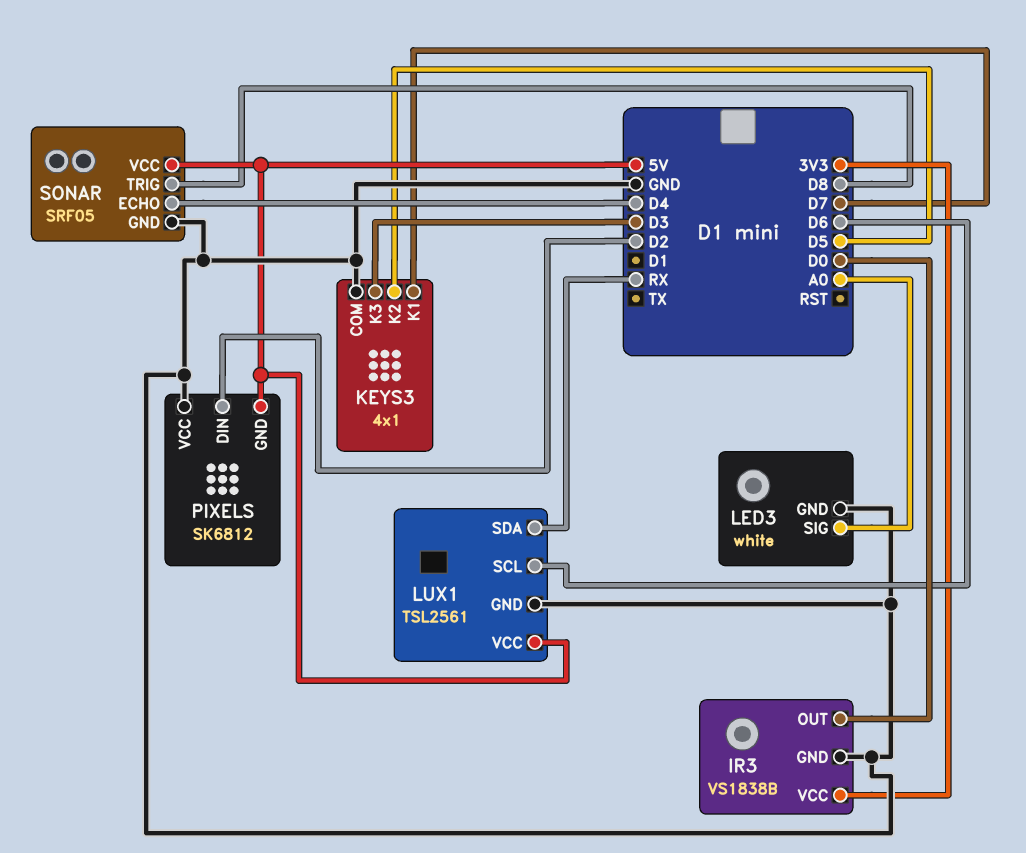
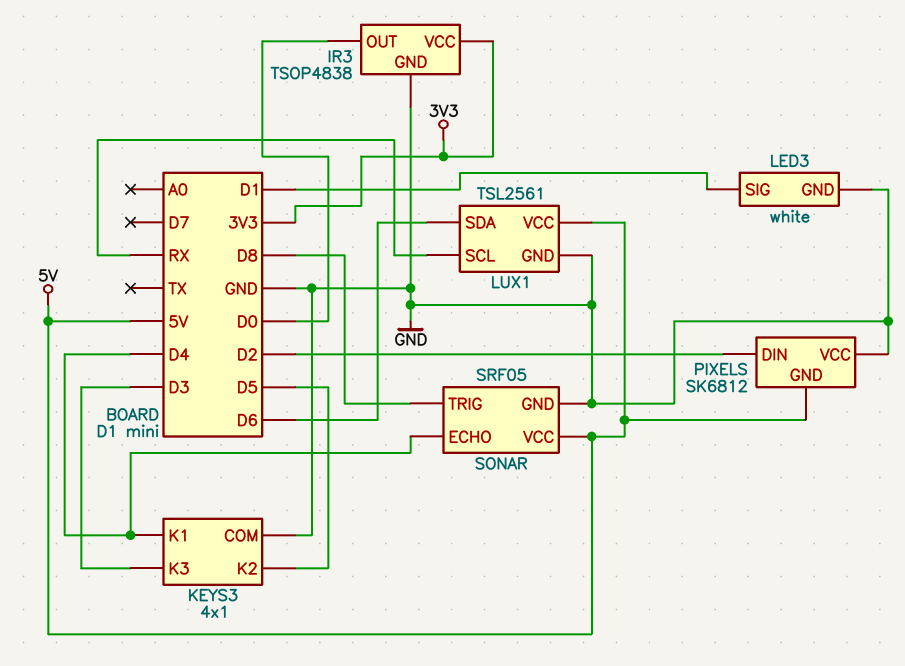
IR3: VS1838B -> TSOP4838
KEYS3 pin K1: D7 -> D4
LED3 pin SIG: A0 -> D1
LUX1 pin SCL: D6 -> RX
LUX1 pin SDA: RX -> D6

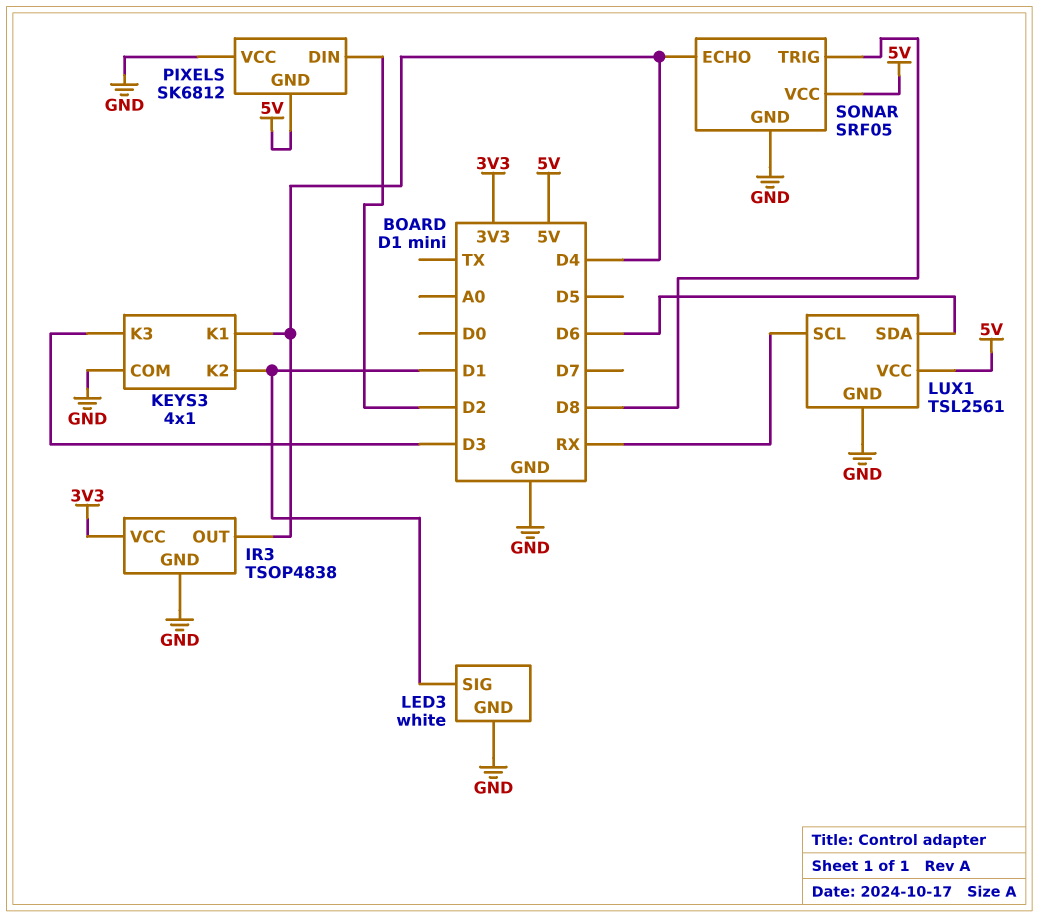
IR3 pin OUT: D0 -> D4
KEYS3 pin K2: D5 -> D1

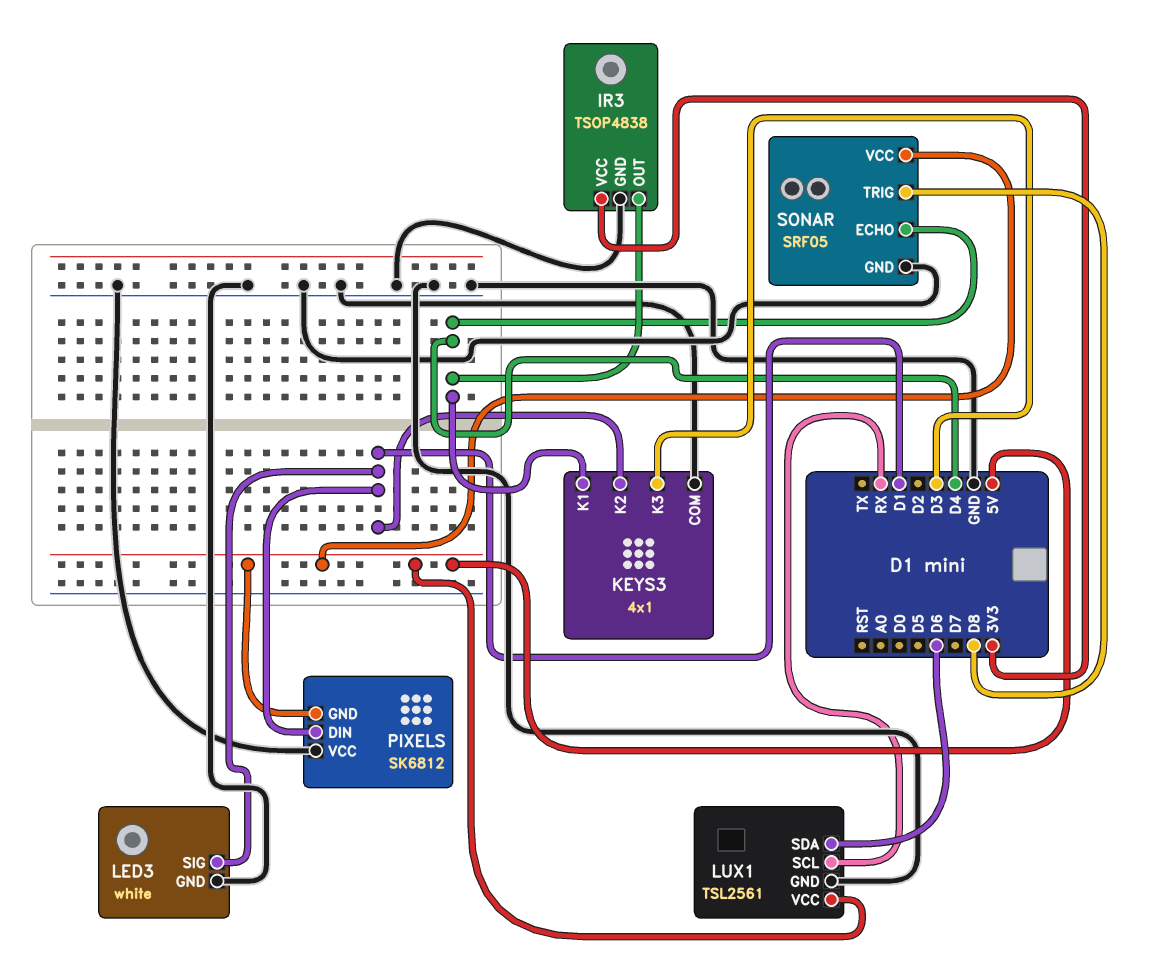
PIXELS pin DIN: D2 -> D1

